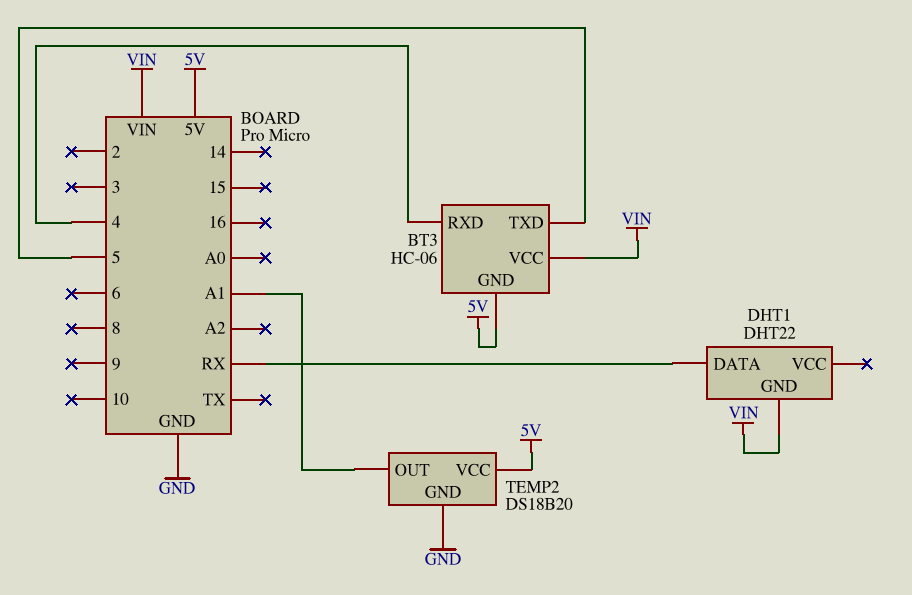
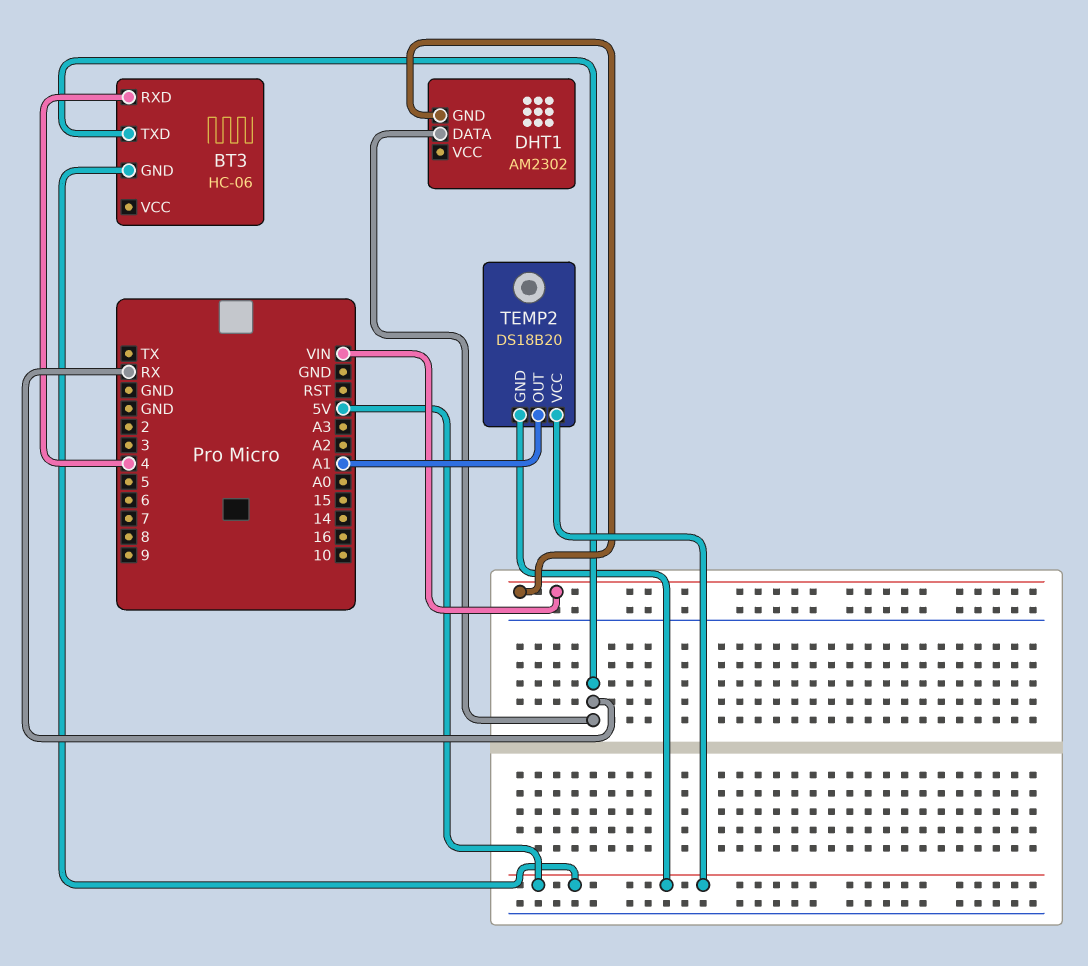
BT3 pin TXD: 5 -> RX
BT3 pin VCC: VIN -> none
DHT1: DHT22 -> AM2302
TEMP2 pin GND: GND -> 5V

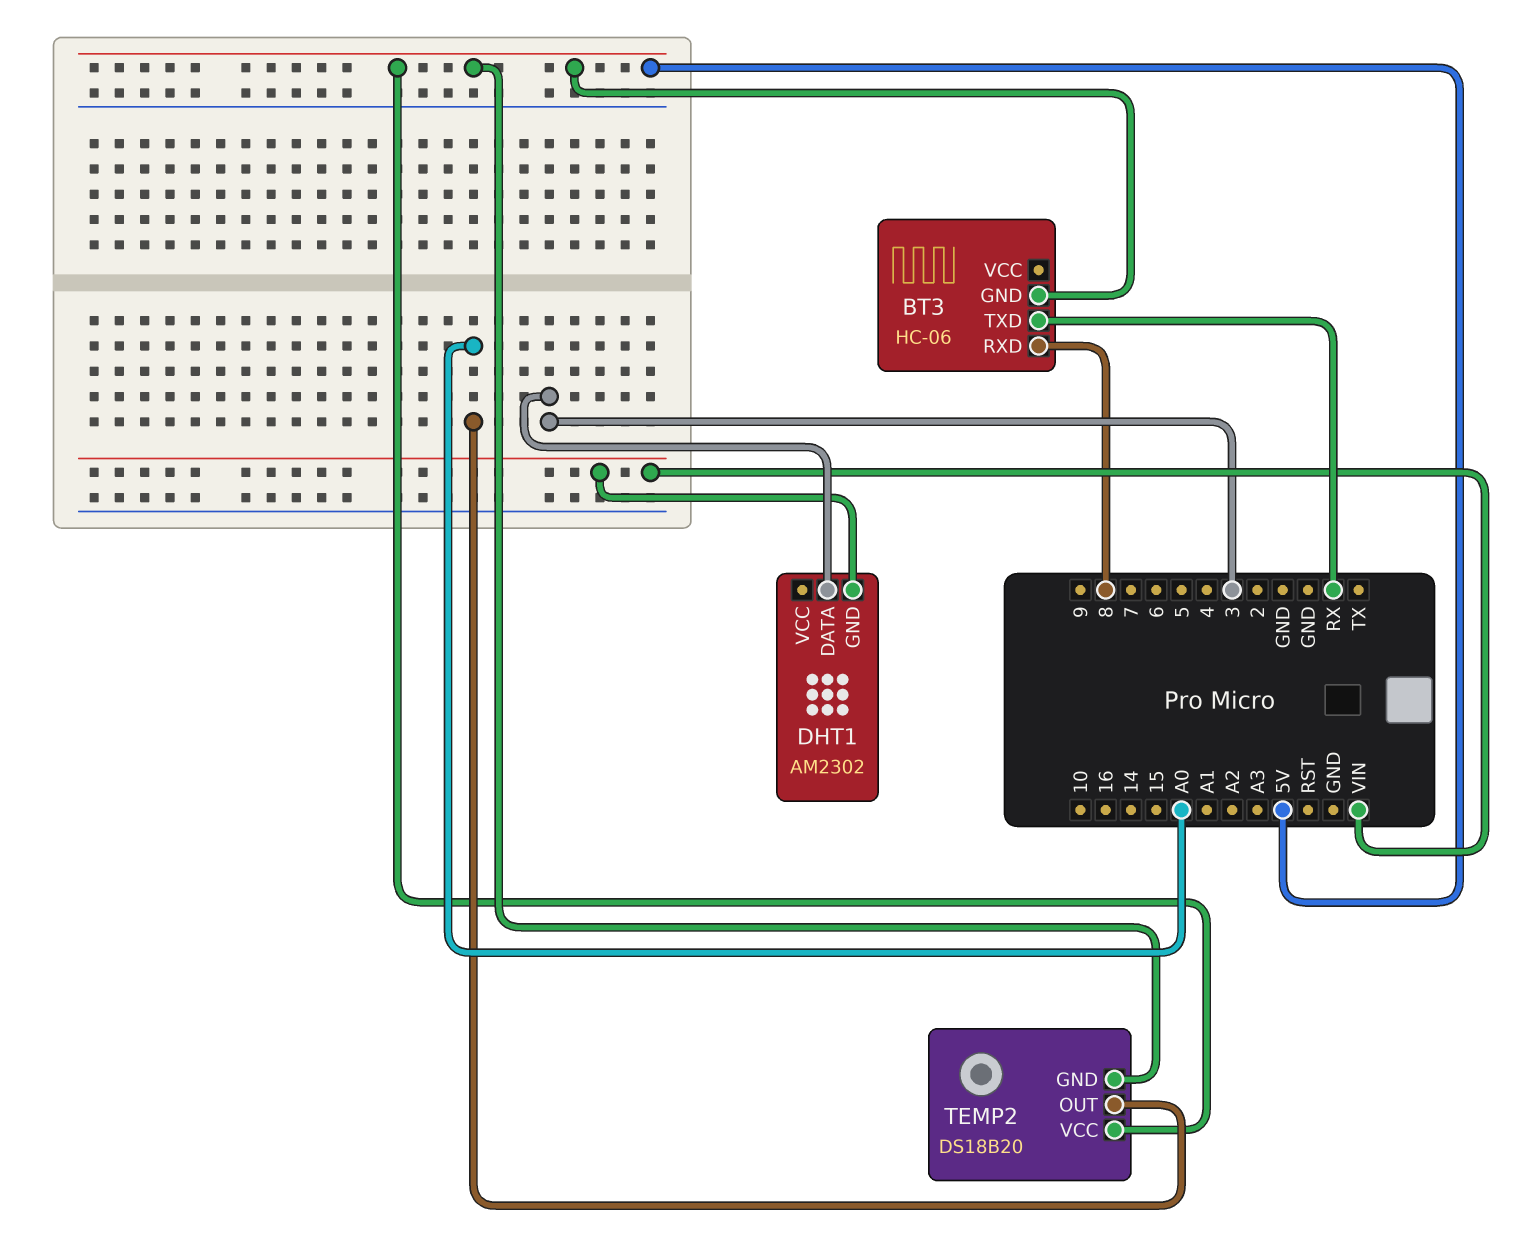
BT3 pin RXD: 4 -> 8
DHT1 pin DATA: RX -> 3
TEMP2 pin OUT: A1 -> A0

